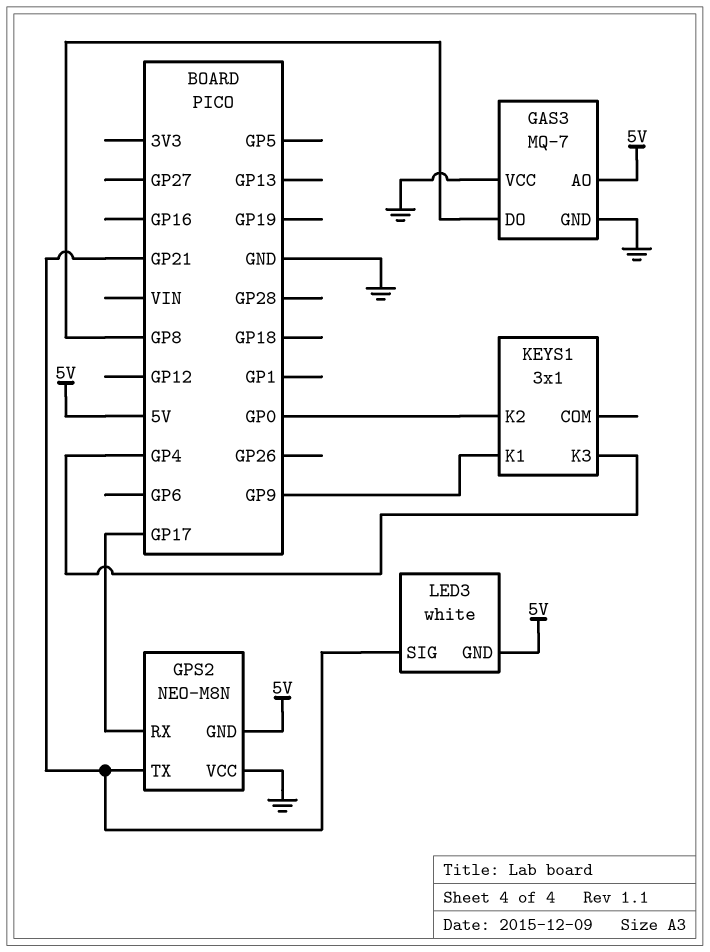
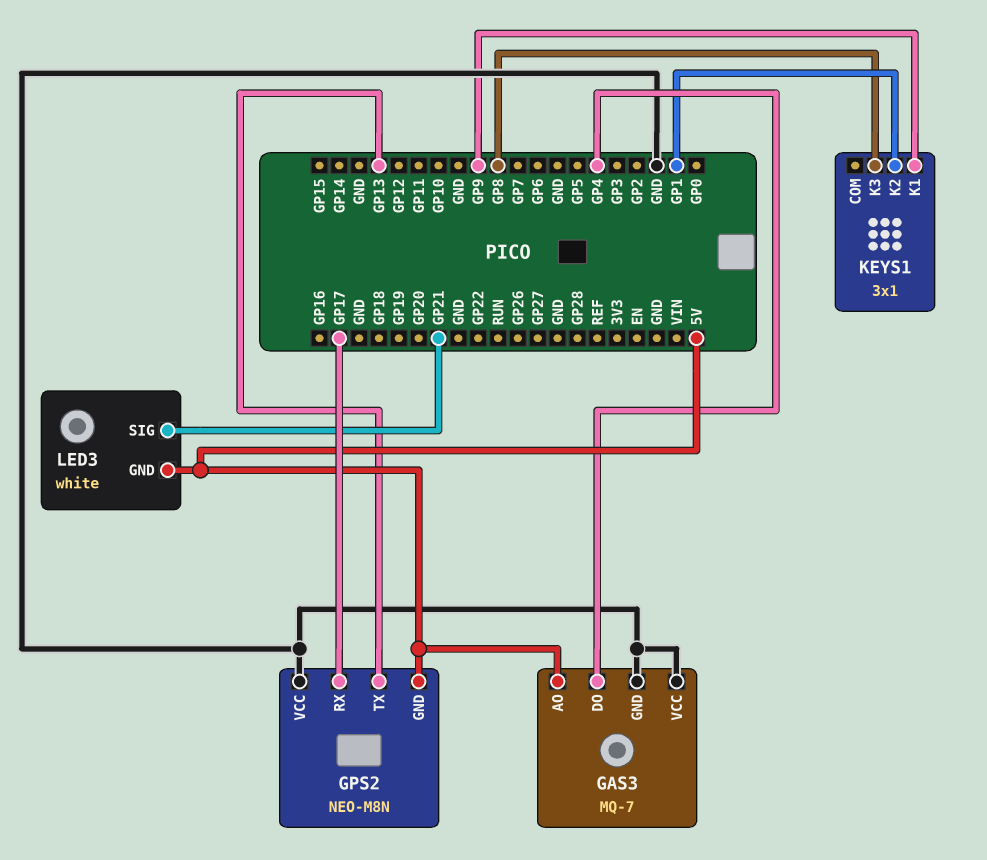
GAS3 pin DO: GP8 -> GP4
GPS2 pin TX: GP21 -> GP13
KEYS1 pin K2: GP0 -> GP1
KEYS1 pin K3: GP4 -> GP8

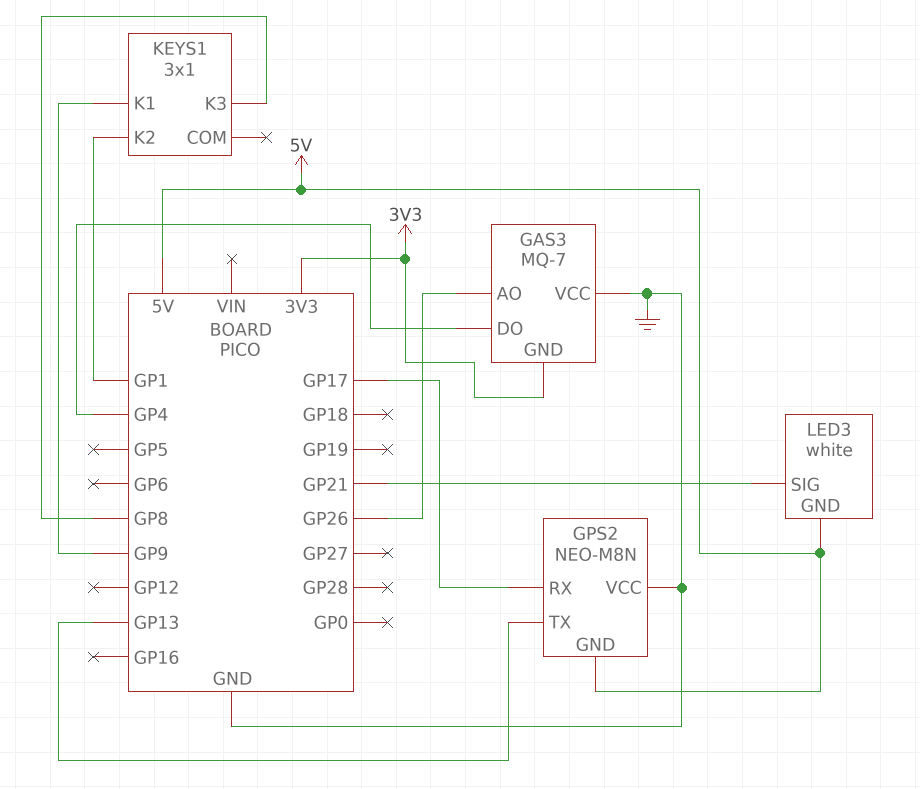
GAS3 pin AO: 5V -> GP26
GAS3 pin GND: GND -> 3V3

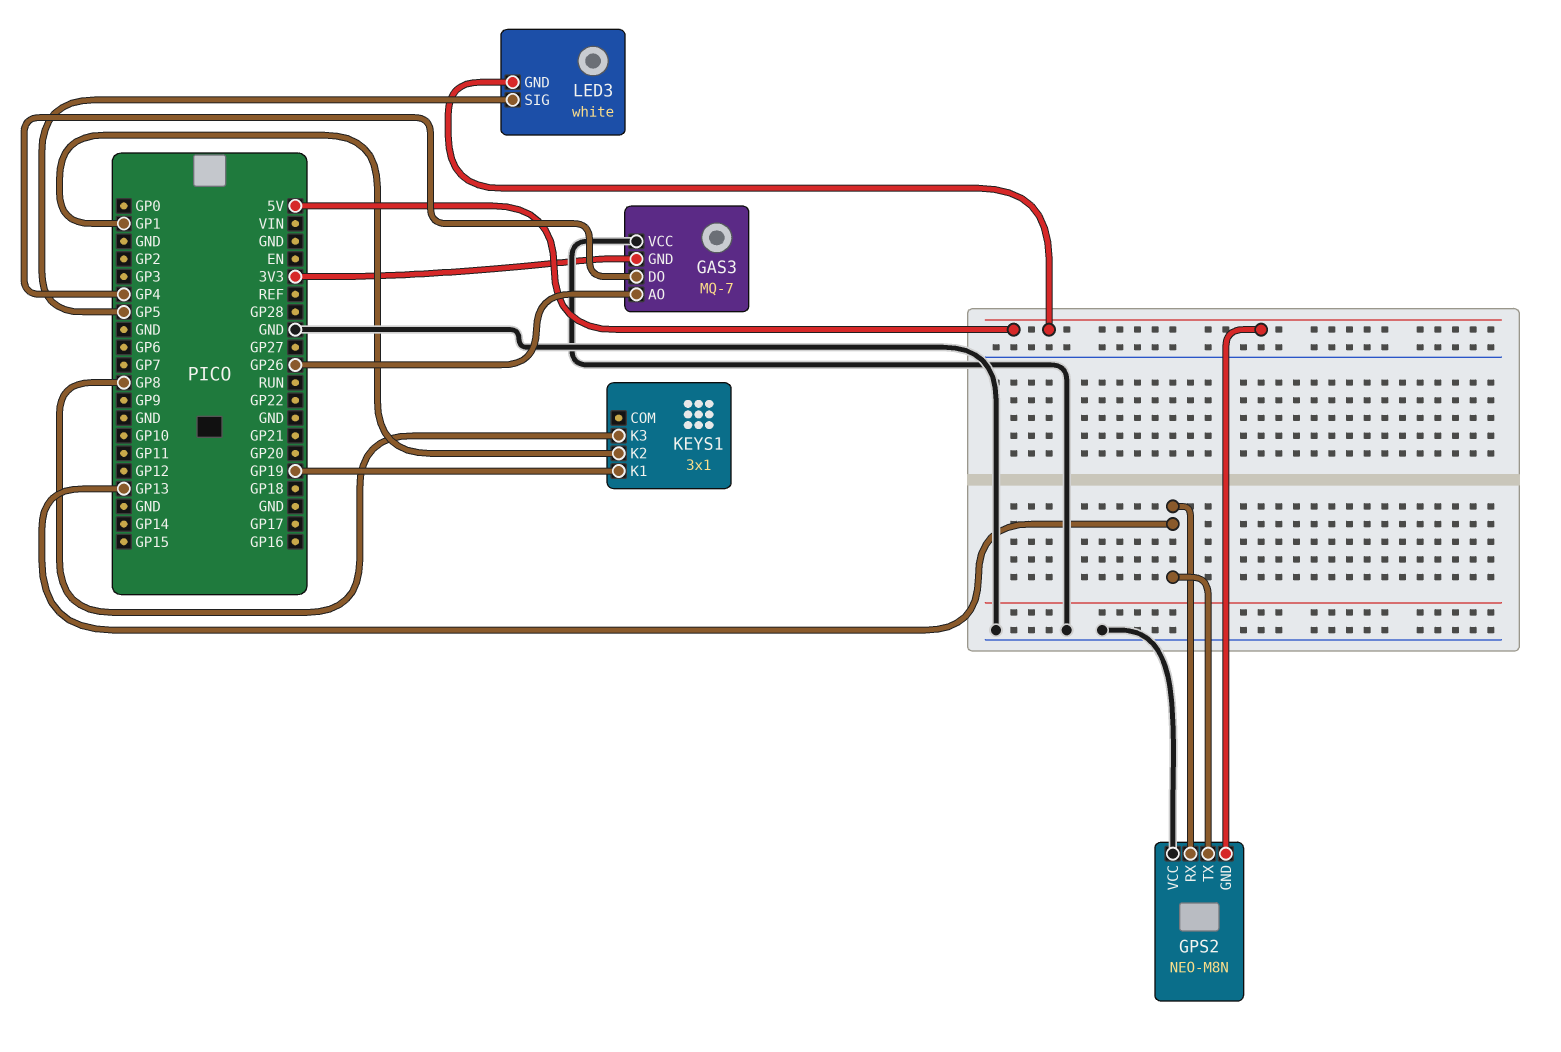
GPS2 pin RX: GP17 -> GP13
KEYS1 pin K1: GP9 -> GP19
LED3 pin SIG: GP21 -> GP5

